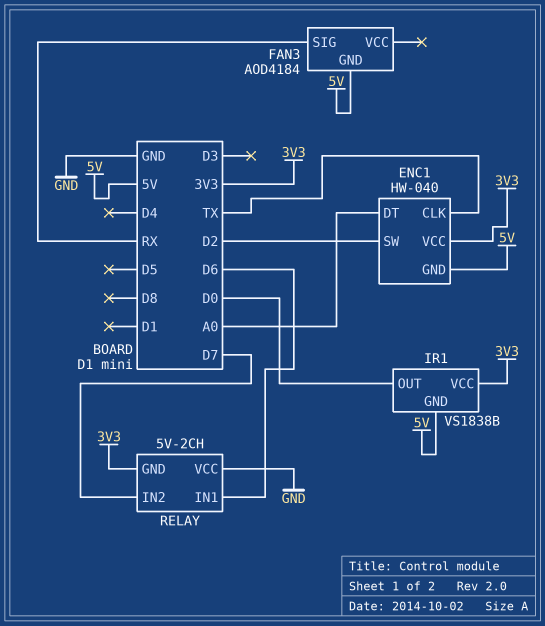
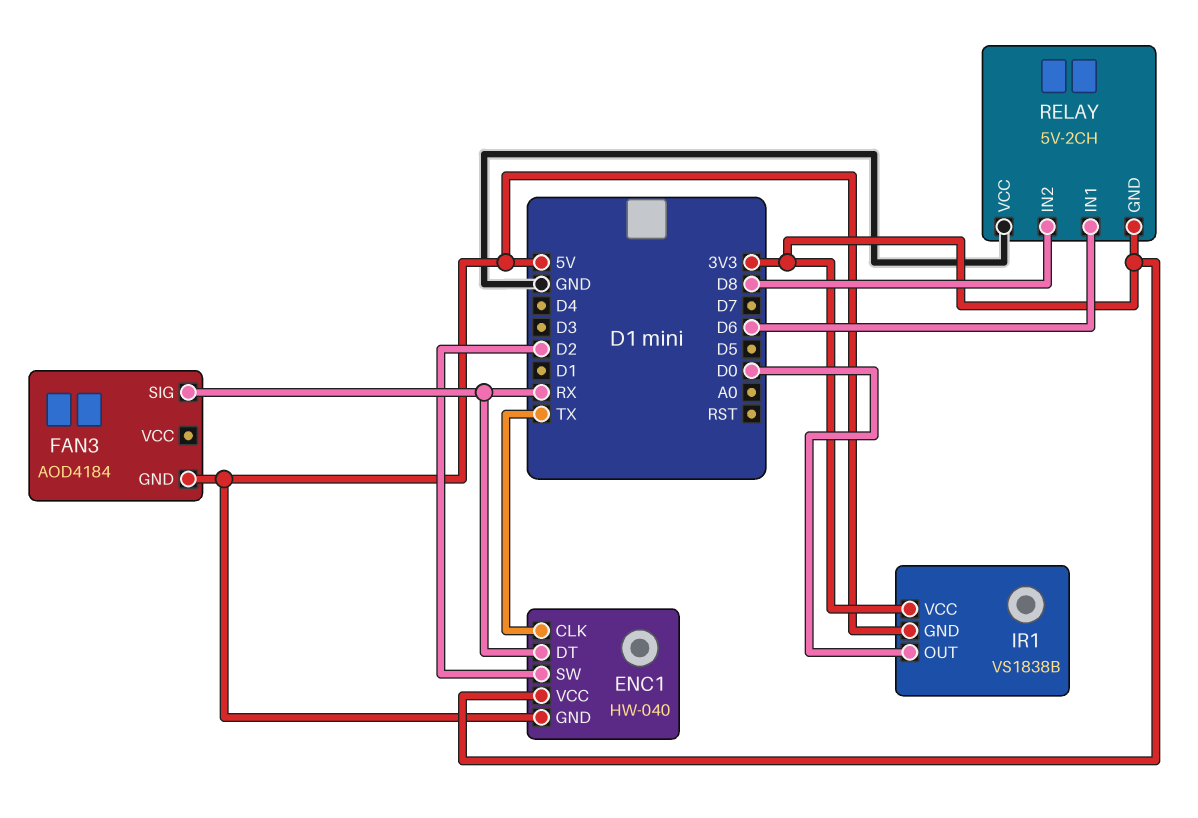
ENC1 pin DT: A0 -> RX
RELAY pin IN2: D7 -> D8

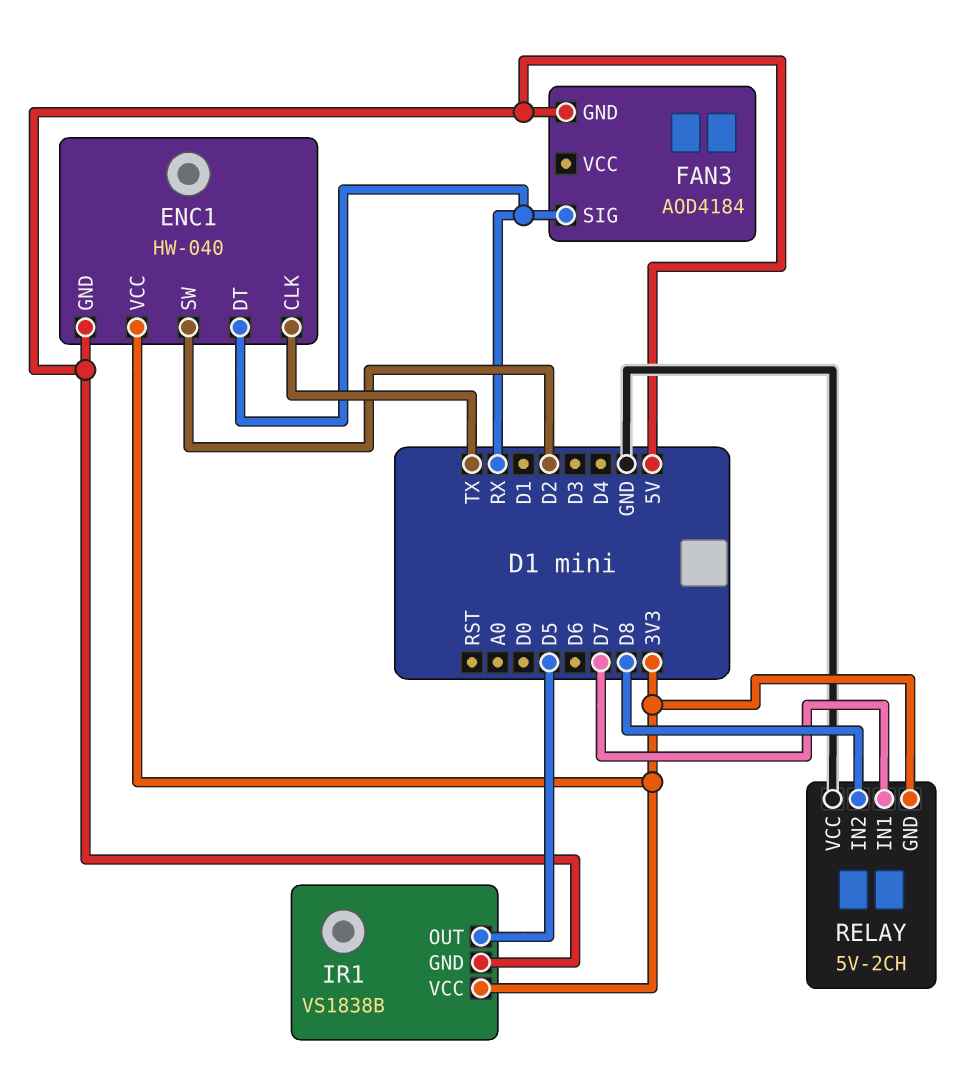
IR1 pin OUT: D0 -> D5
RELAY pin IN1: D6 -> D7

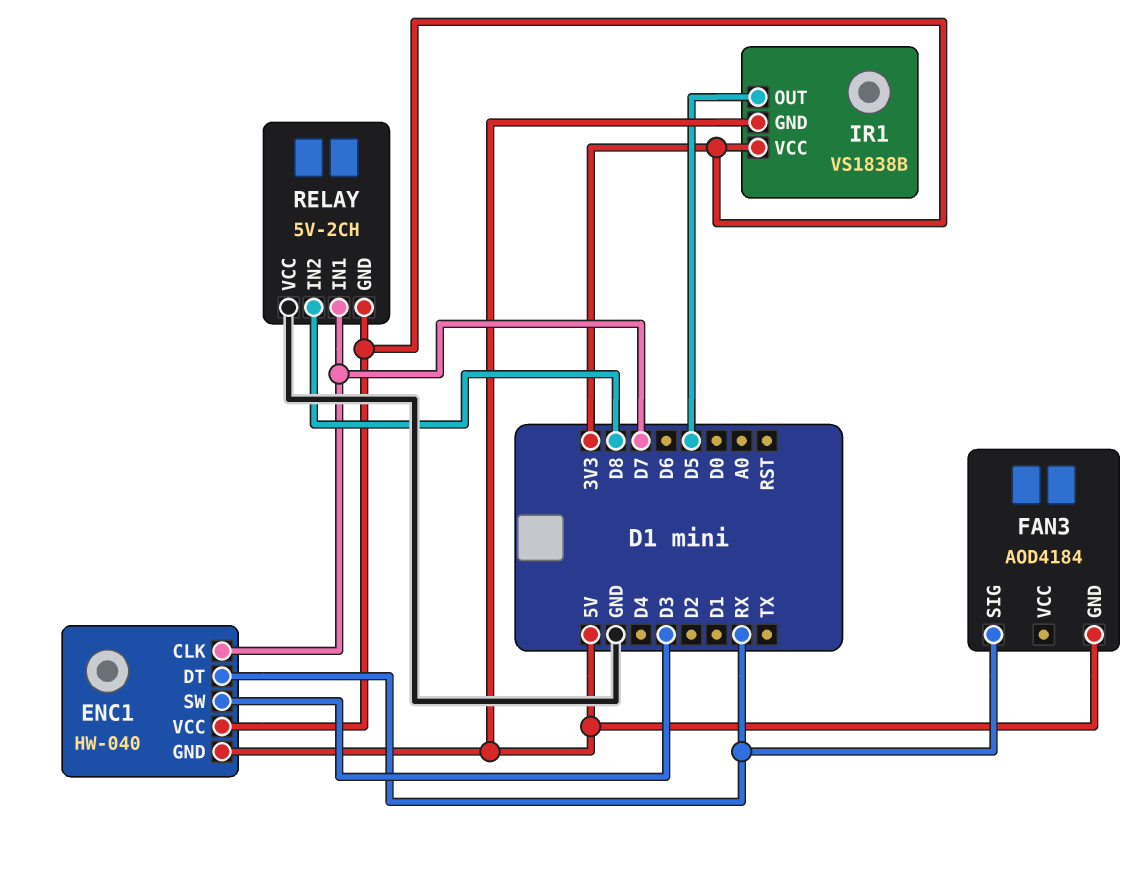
ENC1 pin CLK: TX -> D7
ENC1 pin SW: D2 -> D3

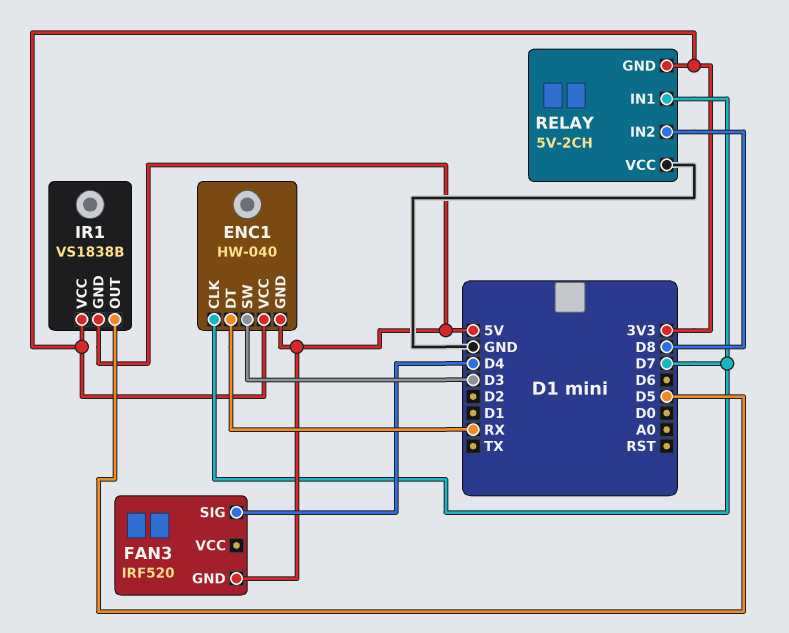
FAN3: AOD4184 -> IRF520
FAN3 pin SIG: RX -> D4

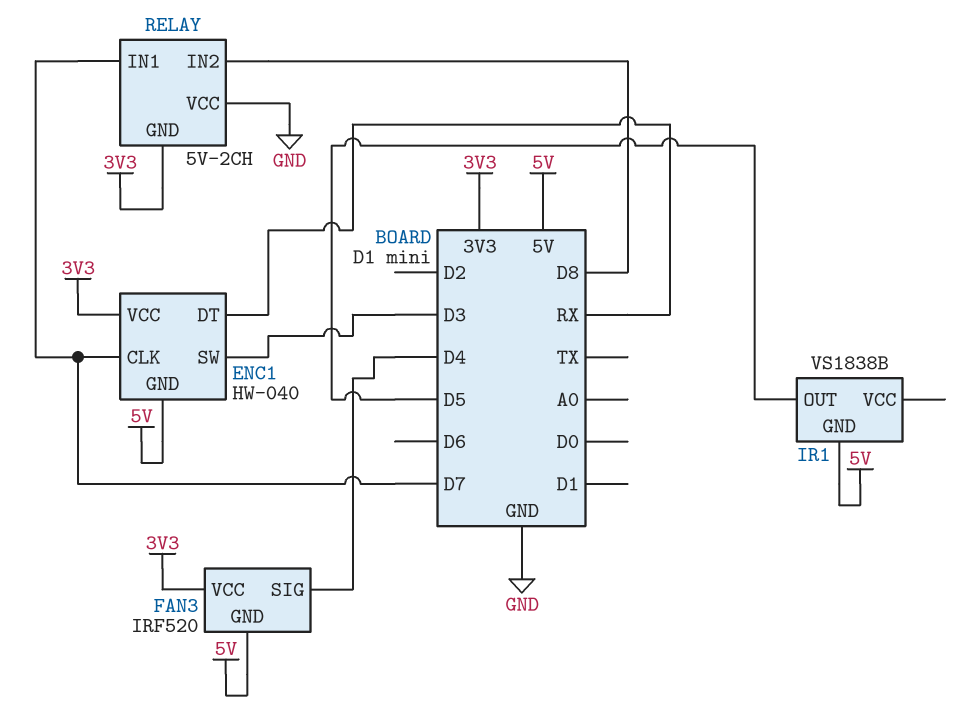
FAN3 pin VCC: none -> 3V3
IR1 pin VCC: 3V3 -> none

